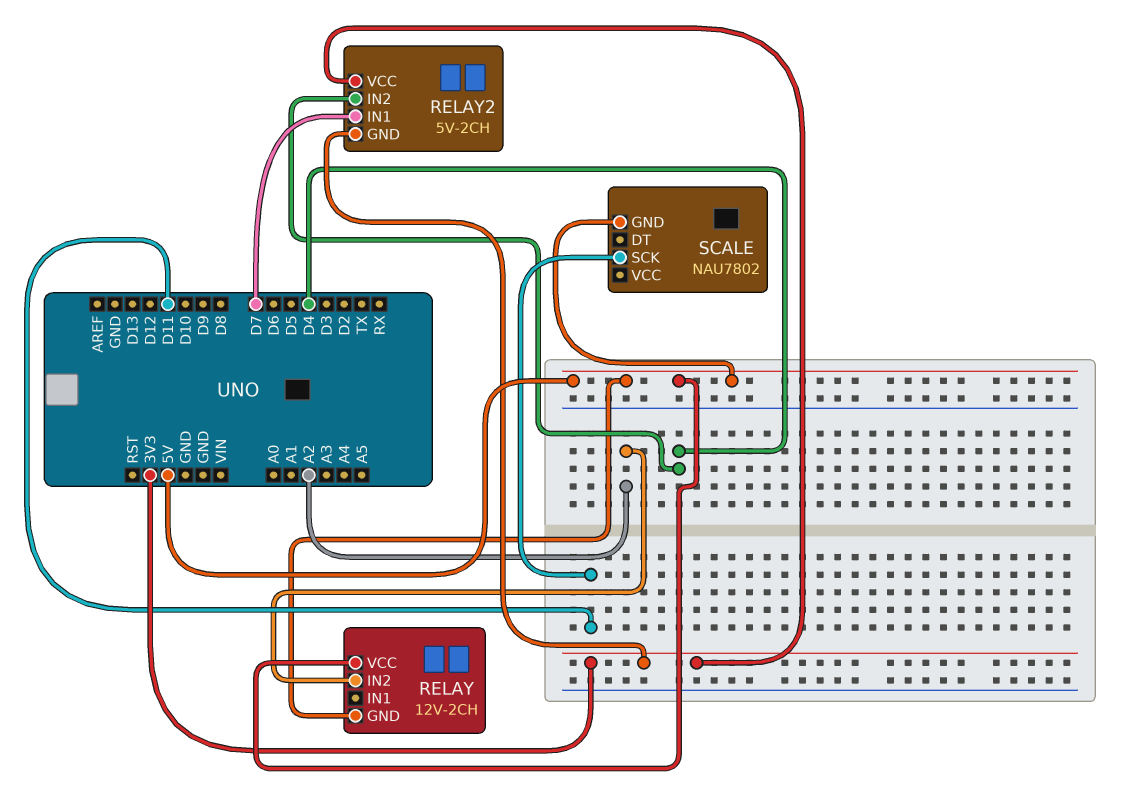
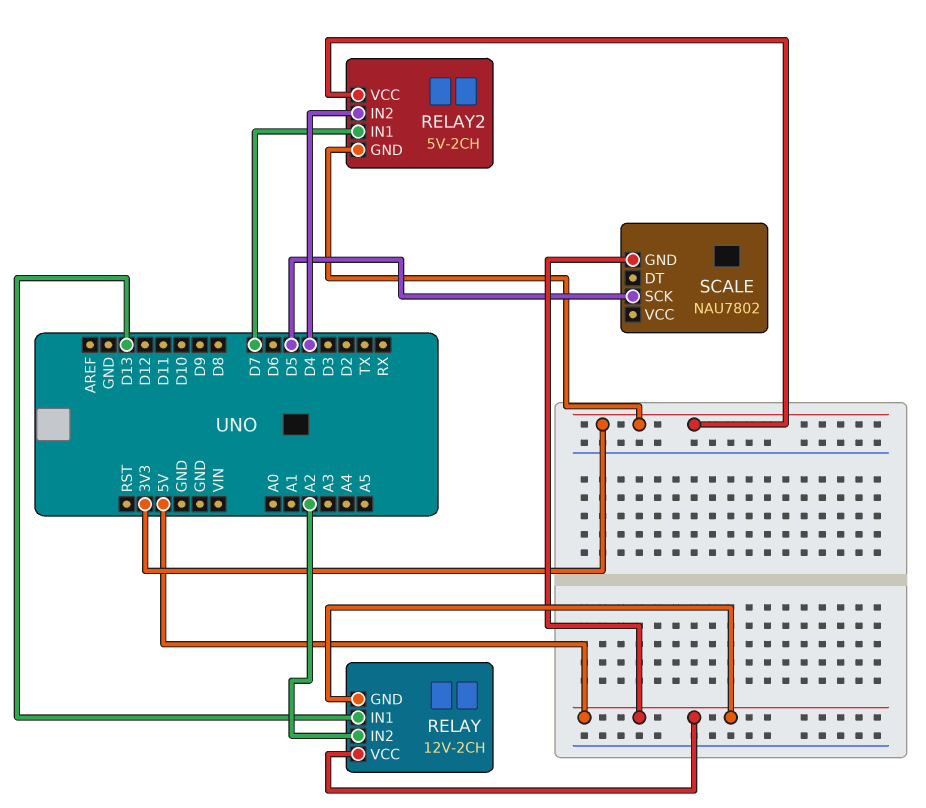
RELAY pin IN1: none -> D13
SCALE pin SCK: D11 -> D5

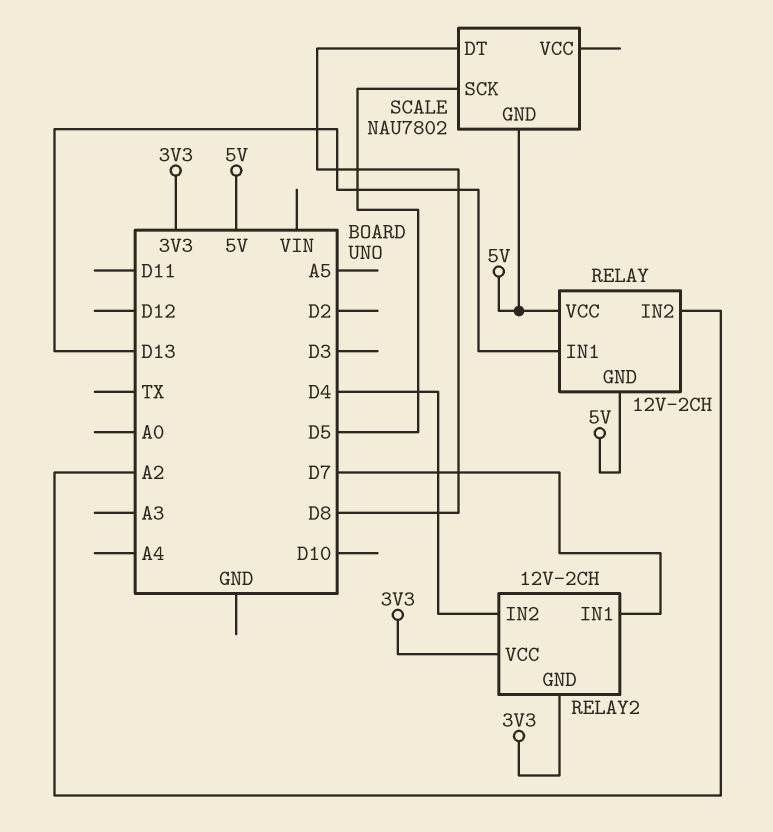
RELAY2: 5V-2CH -> 12V-2CH
SCALE pin DT: none -> D8

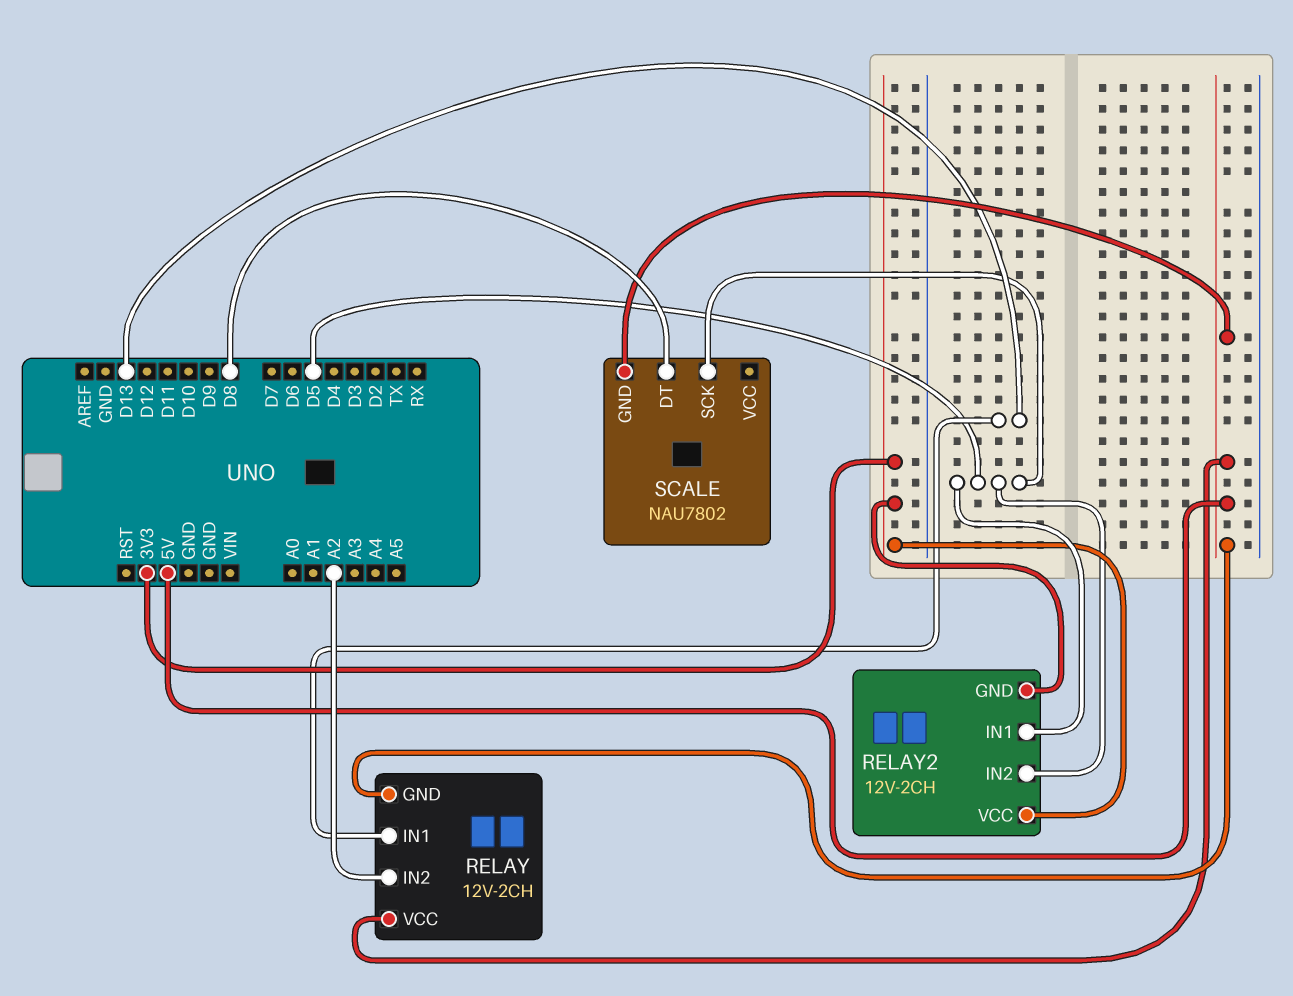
RELAY2 pin IN1: D7 -> D5
RELAY2 pin IN2: D4 -> D5

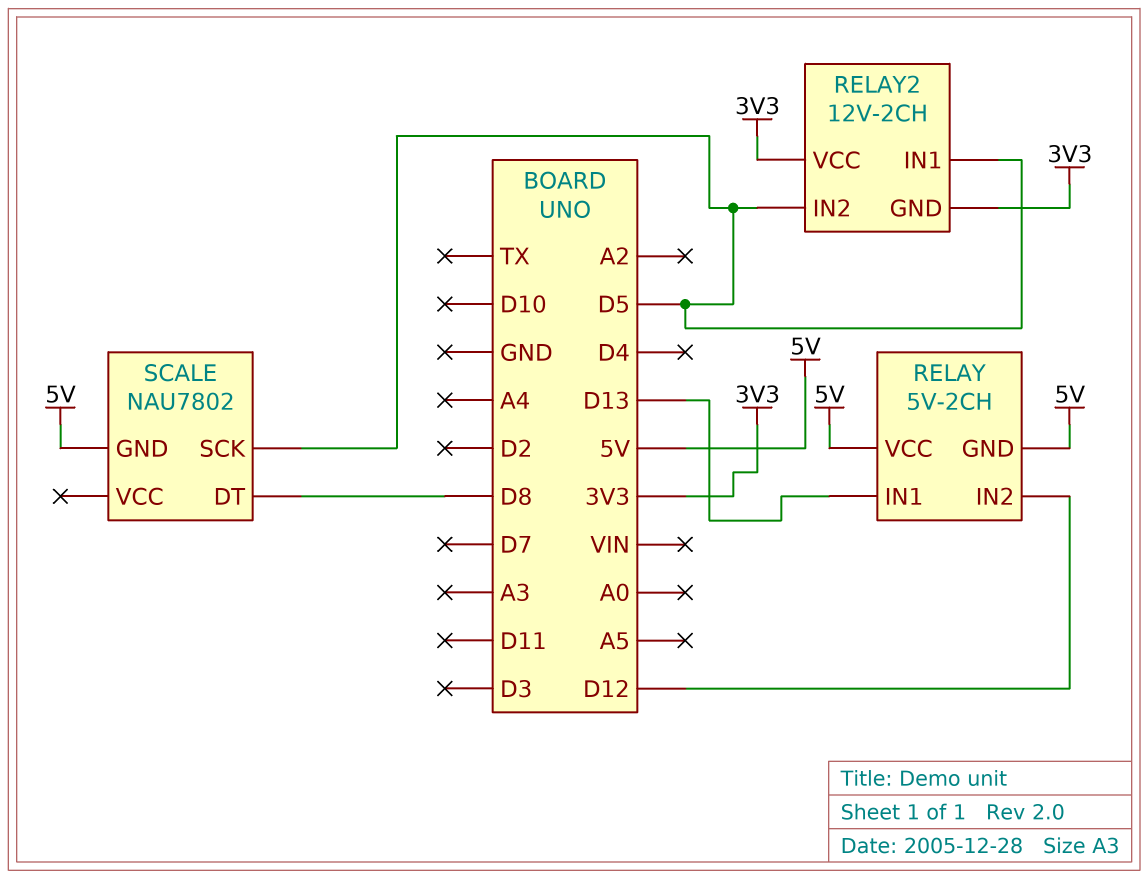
RELAY: 12V-2CH -> 5V-2CH
RELAY pin IN2: A2 -> D12

